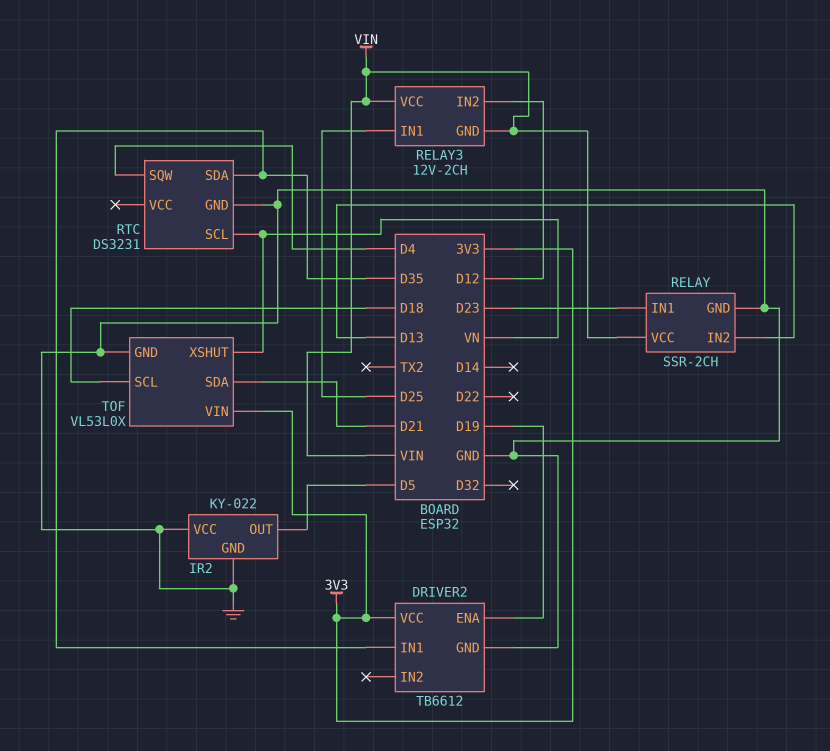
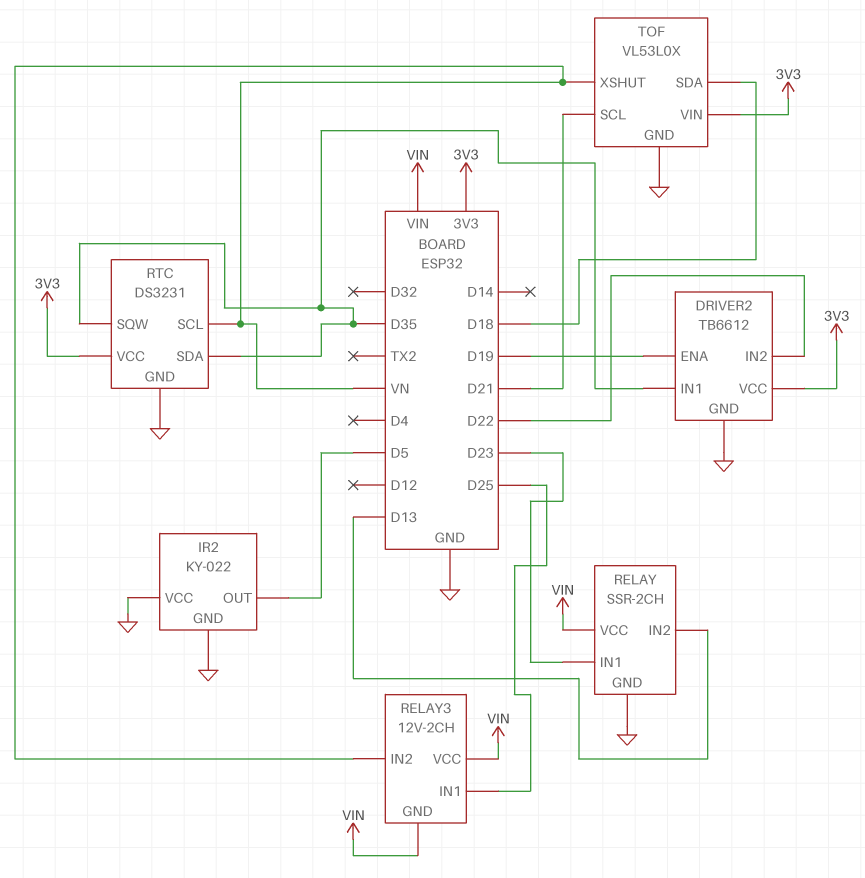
DRIVER2 pin IN2: none -> D22
RELAY3 pin IN2: D12 -> VN
RTC pin SQW: D4 -> D35
RTC pin VCC: none -> 3V3
TOF pin SCL: D18 -> D21
TOF pin SDA: D21 -> D18

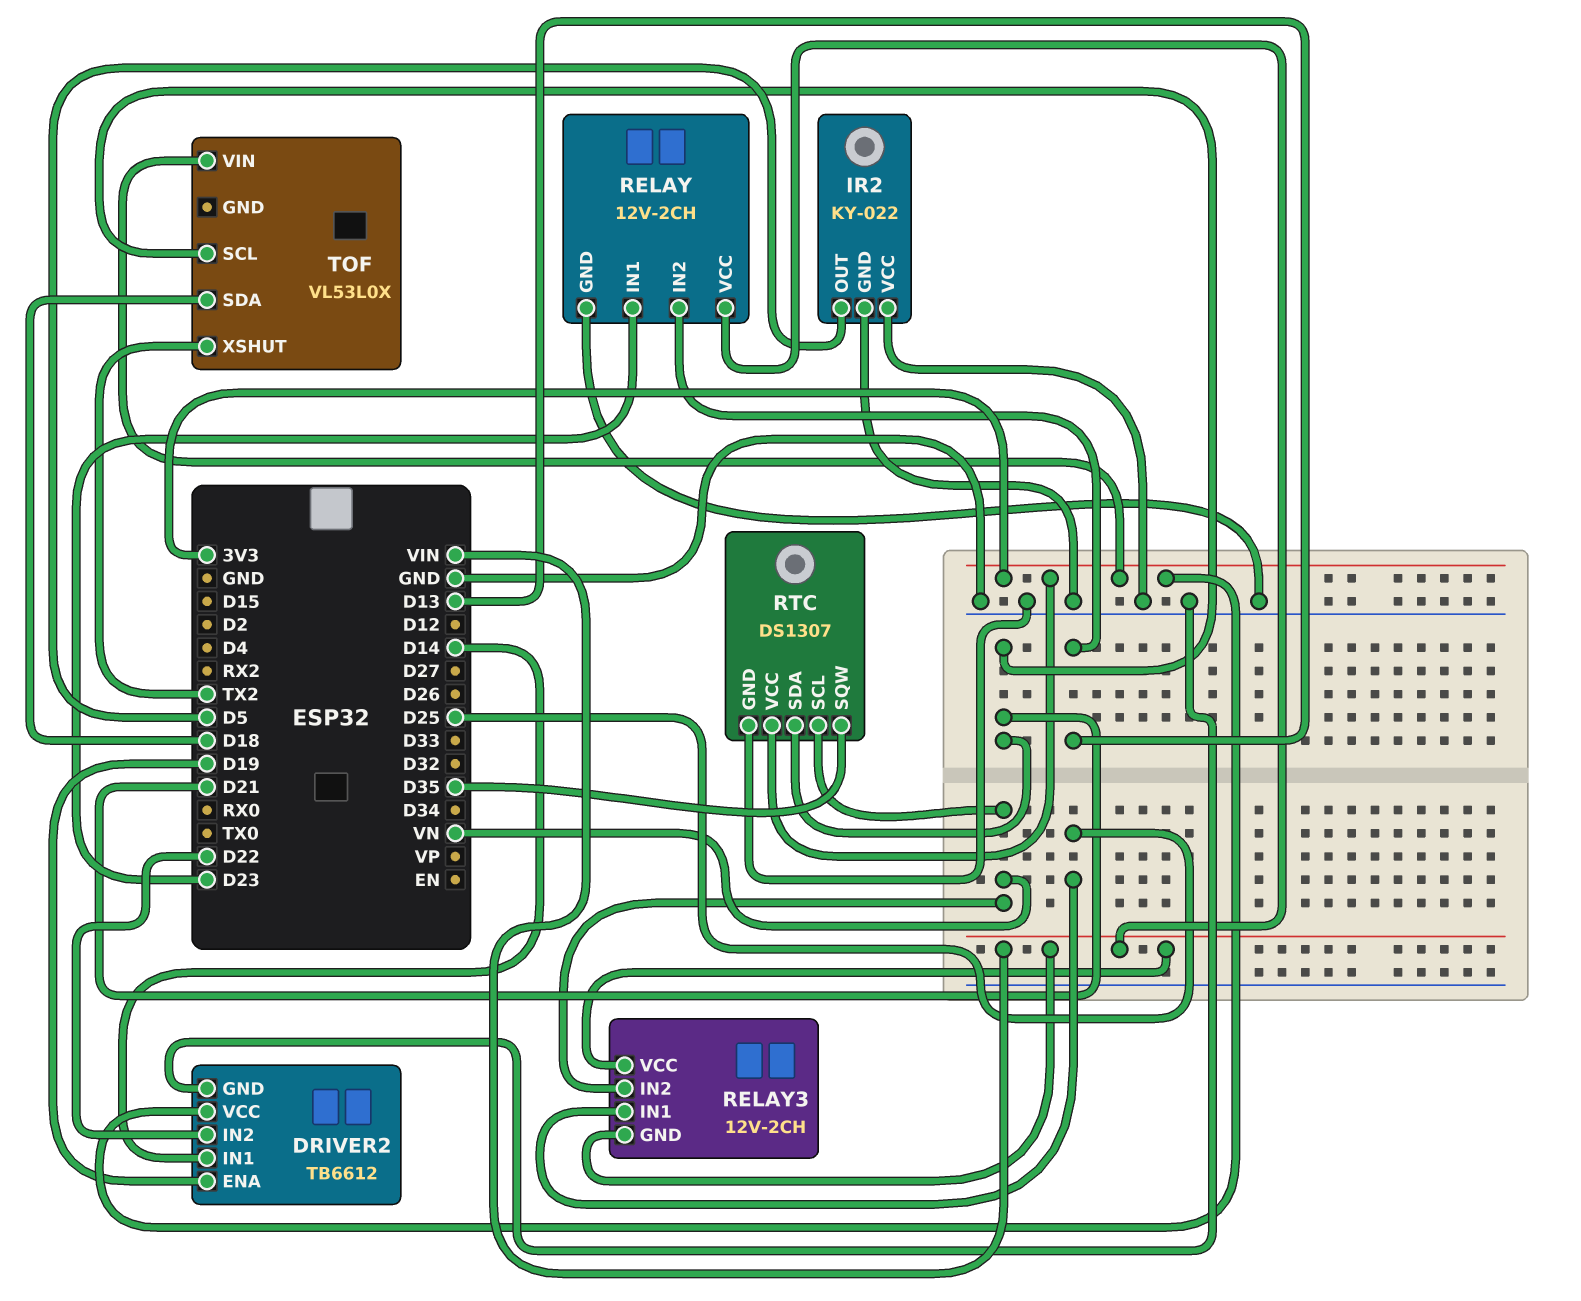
DRIVER2 pin IN1: D35 -> D14
RELAY: SSR-2CH -> 12V-2CH
RTC: DS3231 -> DS1307
RTC pin SDA: D35 -> D21
TOF pin GND: GND -> none
TOF pin XSHUT: VN -> TX2

